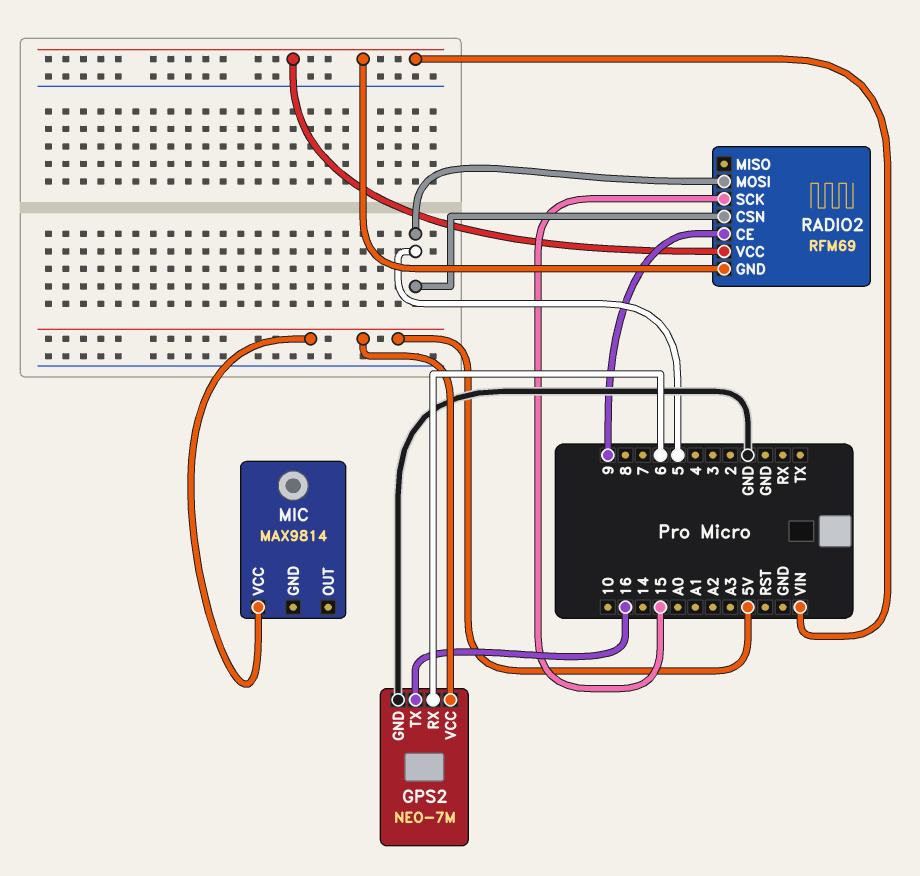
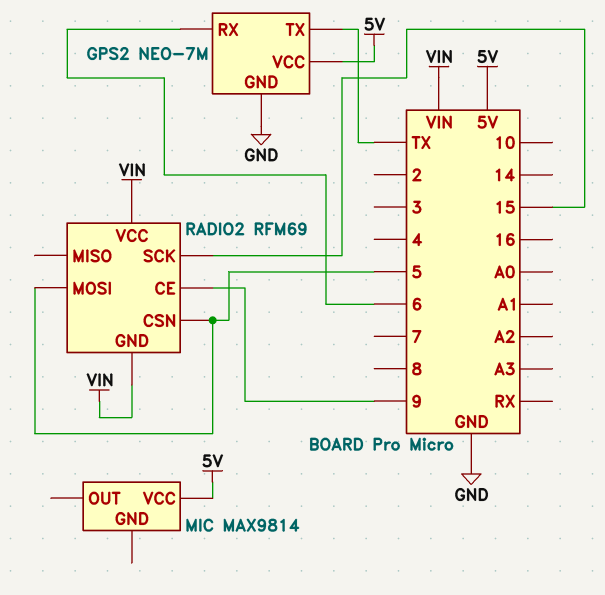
GPS2 pin TX: 16 -> TX

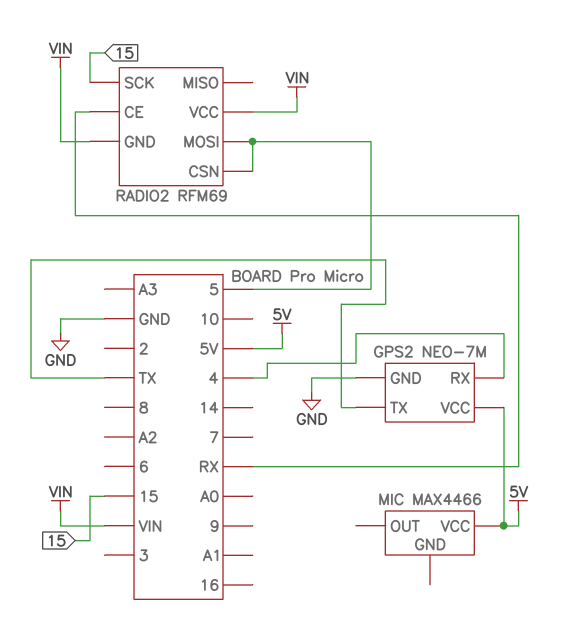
GPS2 pin RX: 6 -> 4
MIC: MAX9814 -> MAX4466
RADIO2 pin CE: 9 -> RX

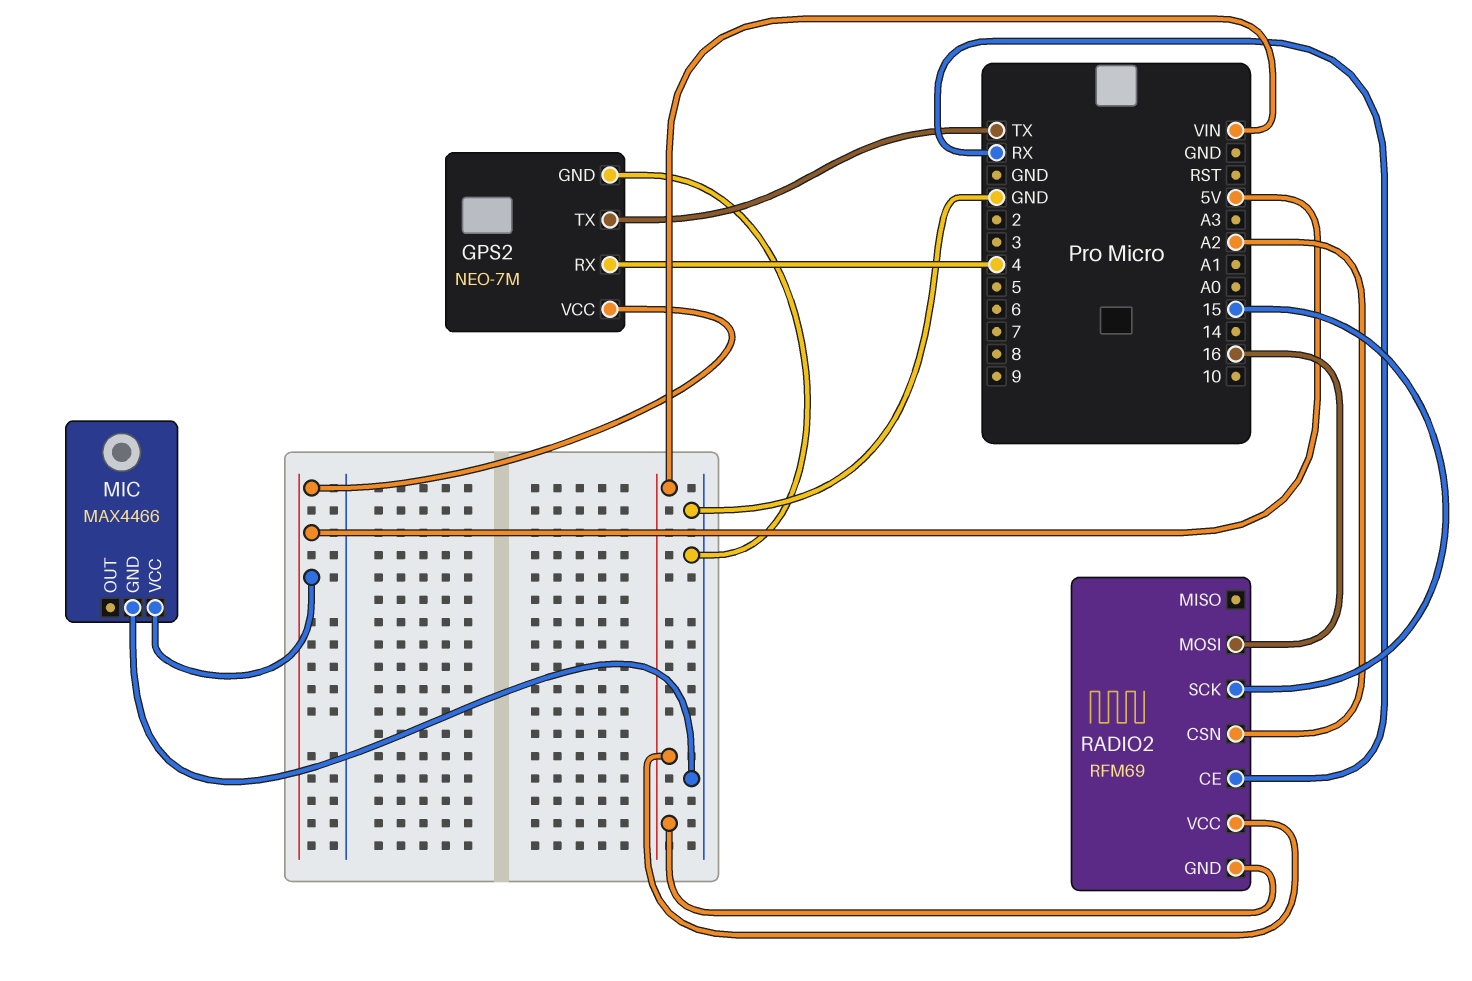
MIC pin GND: none -> GND
RADIO2 pin CSN: 5 -> A2
RADIO2 pin MOSI: 5 -> 16

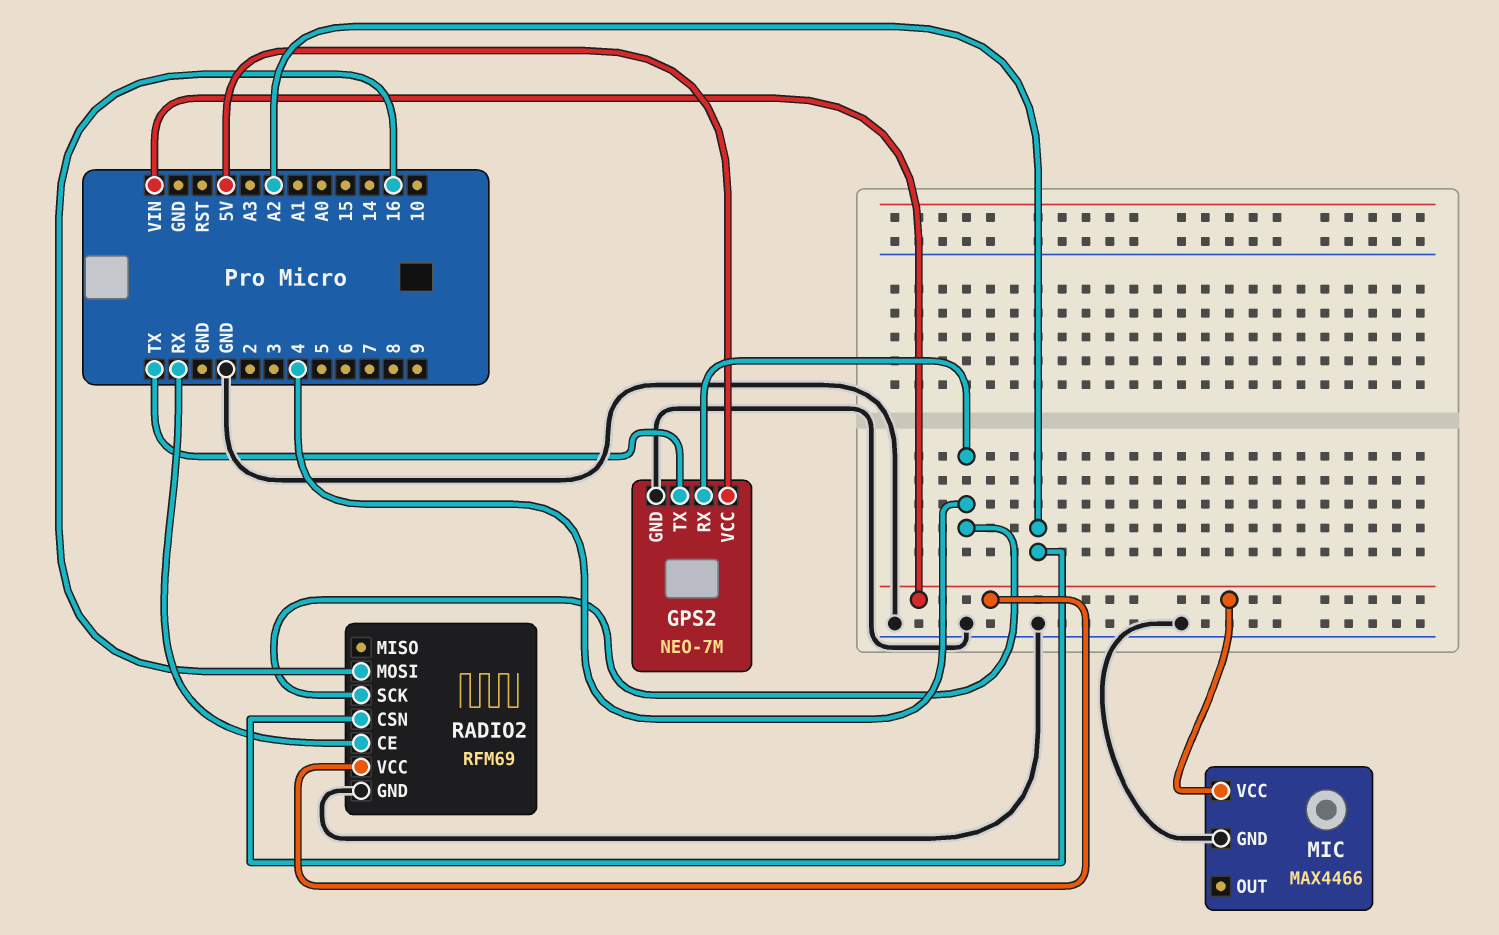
MIC pin VCC: 5V -> VIN
RADIO2 pin GND: VIN -> GND
RADIO2 pin SCK: 15 -> 4

